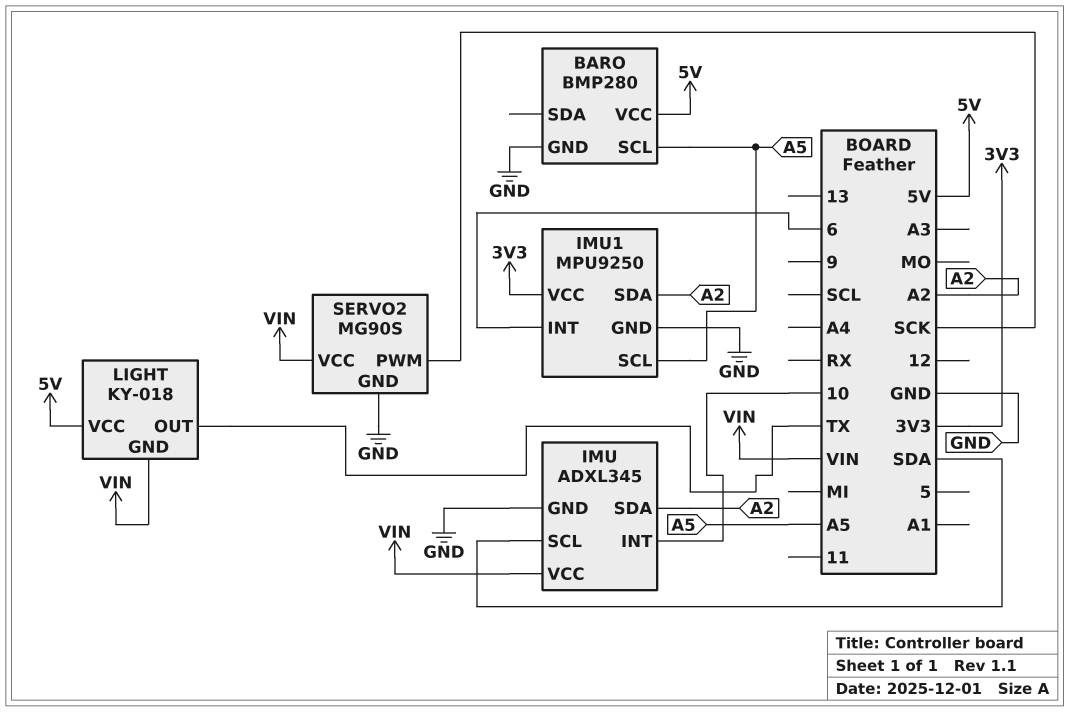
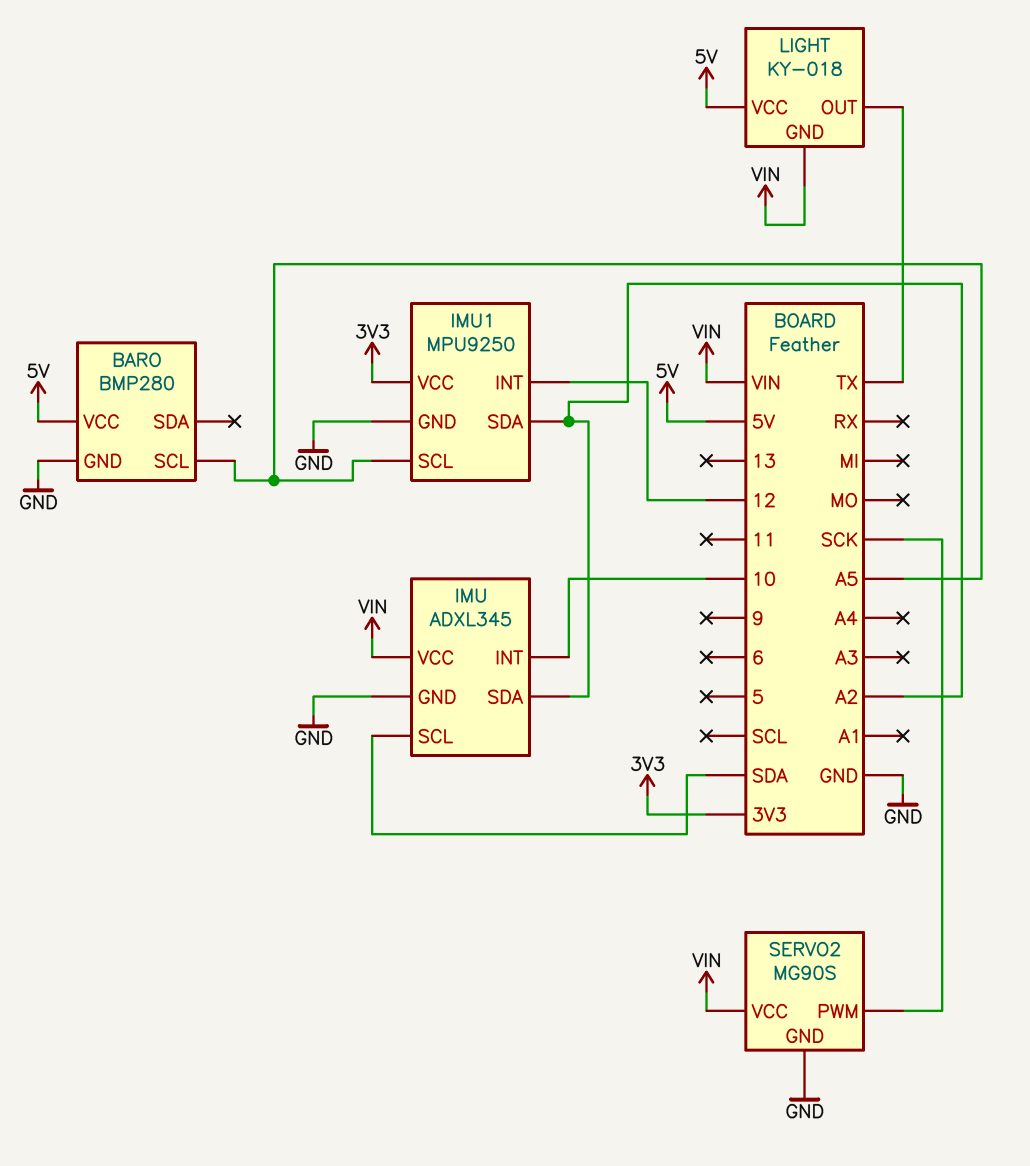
IMU1 pin INT: 6 -> 12

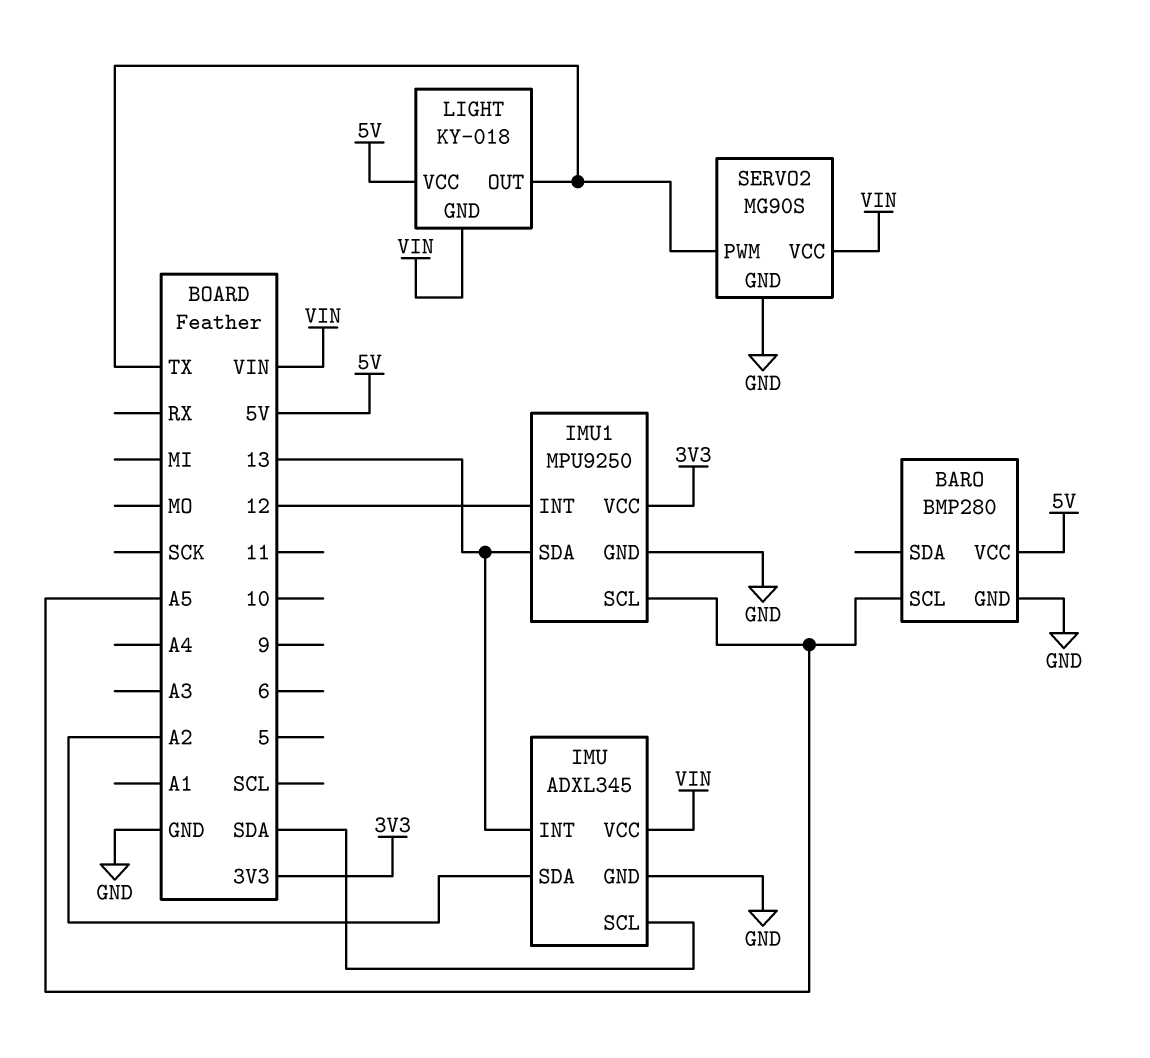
IMU pin INT: 10 -> 13
IMU1 pin SDA: A2 -> 13
SERVO2 pin PWM: SCK -> TX

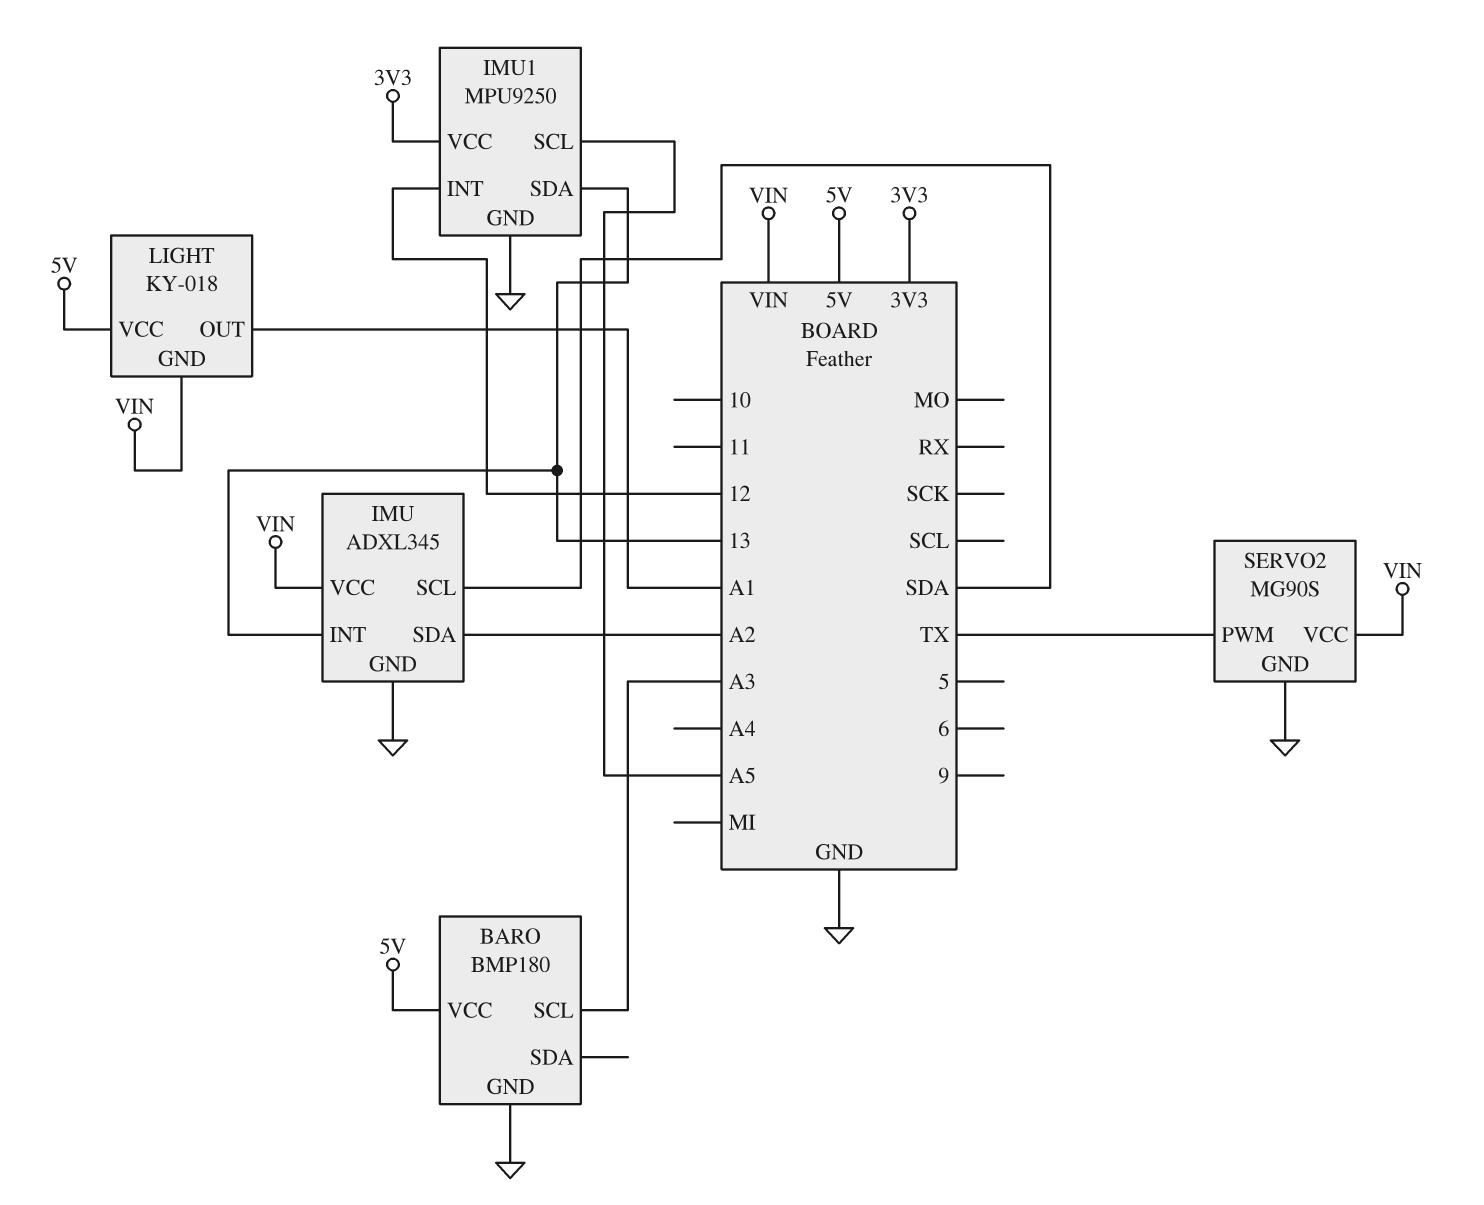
BARO: BMP280 -> BMP180
BARO pin SCL: A5 -> A3
LIGHT pin OUT: TX -> A1

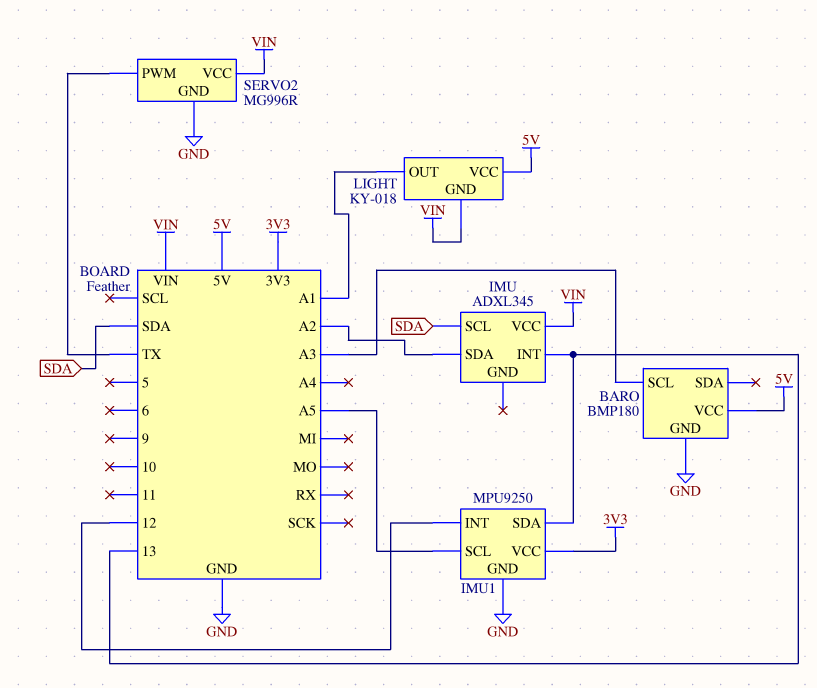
IMU pin GND: GND -> none
SERVO2: MG90S -> MG996R

